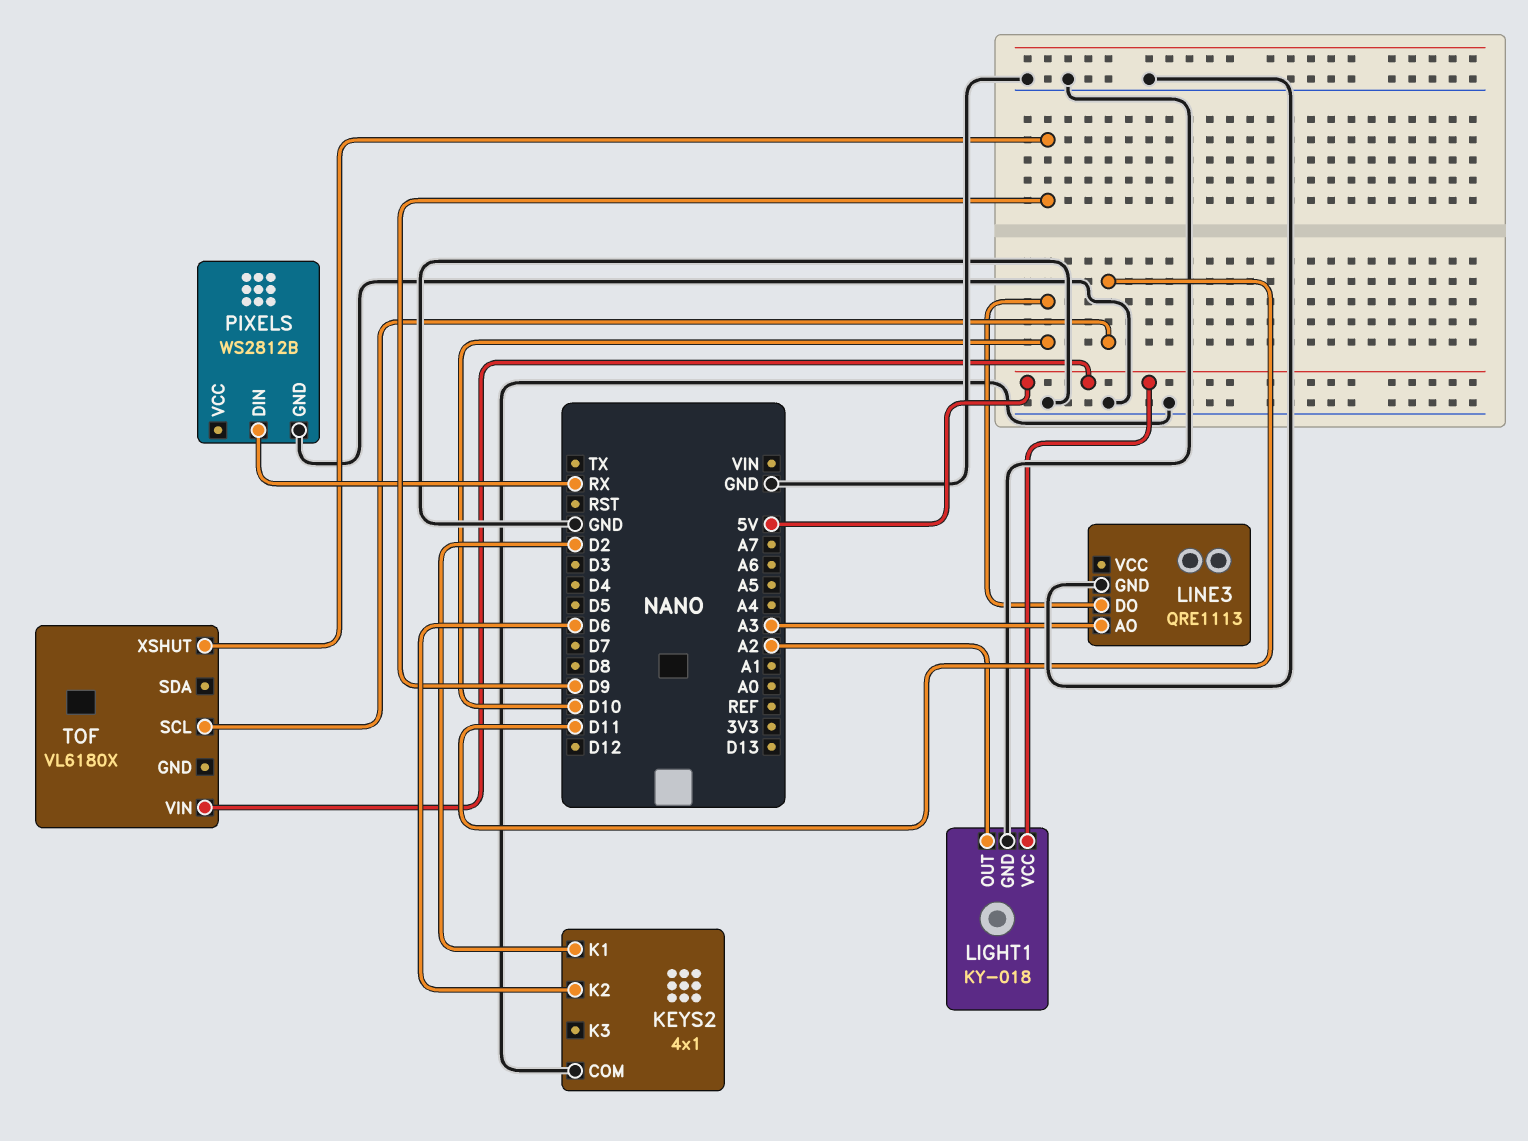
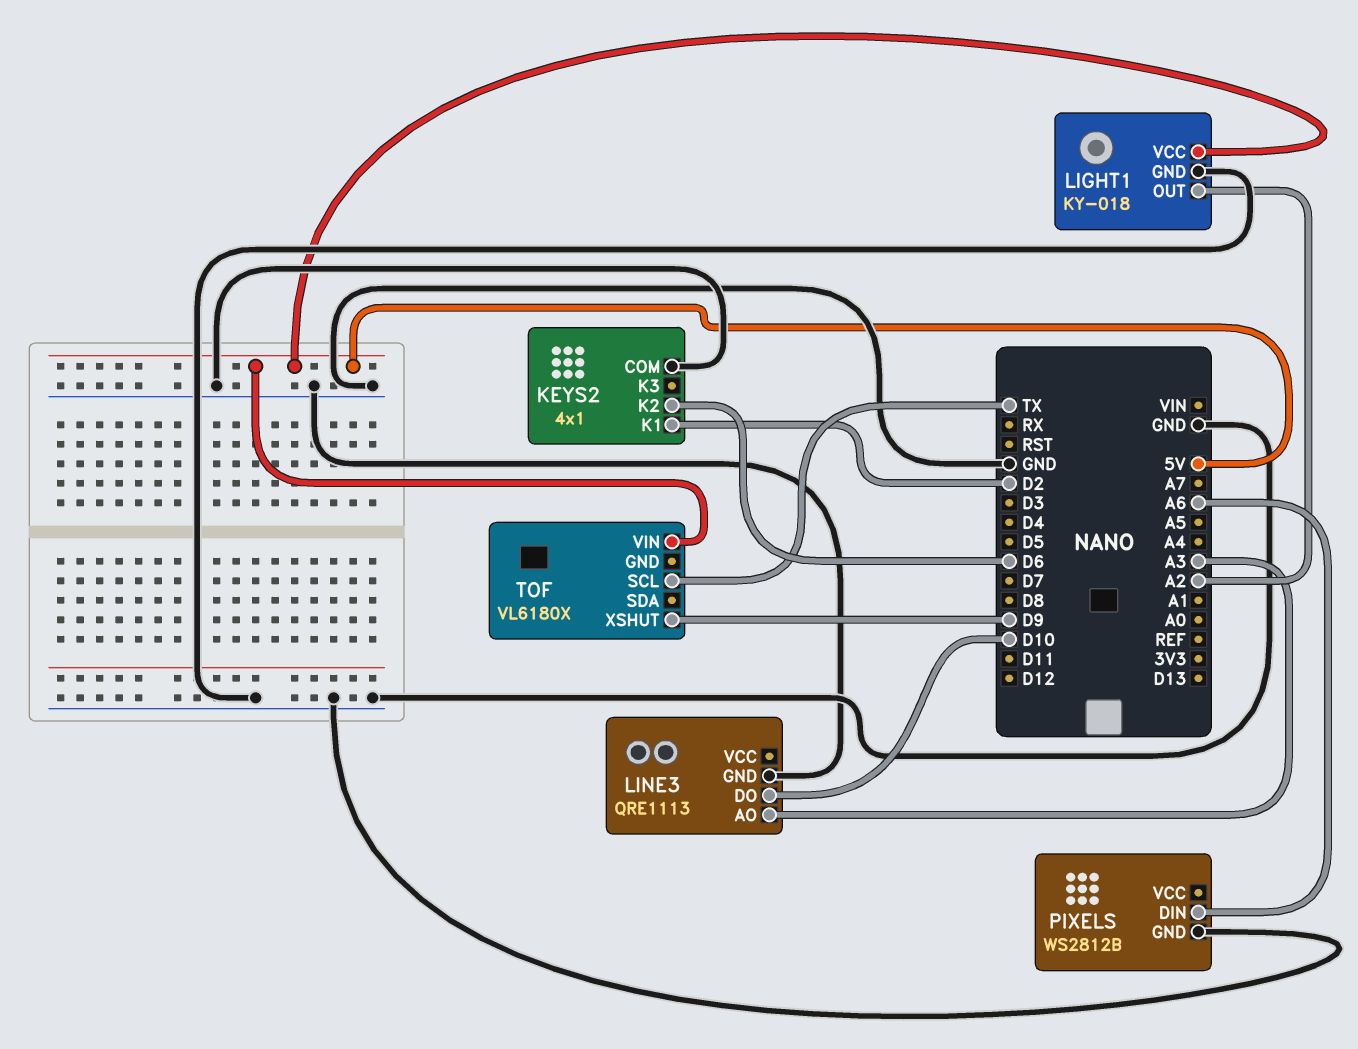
PIXELS pin DIN: RX -> A6
TOF pin SCL: D11 -> TX

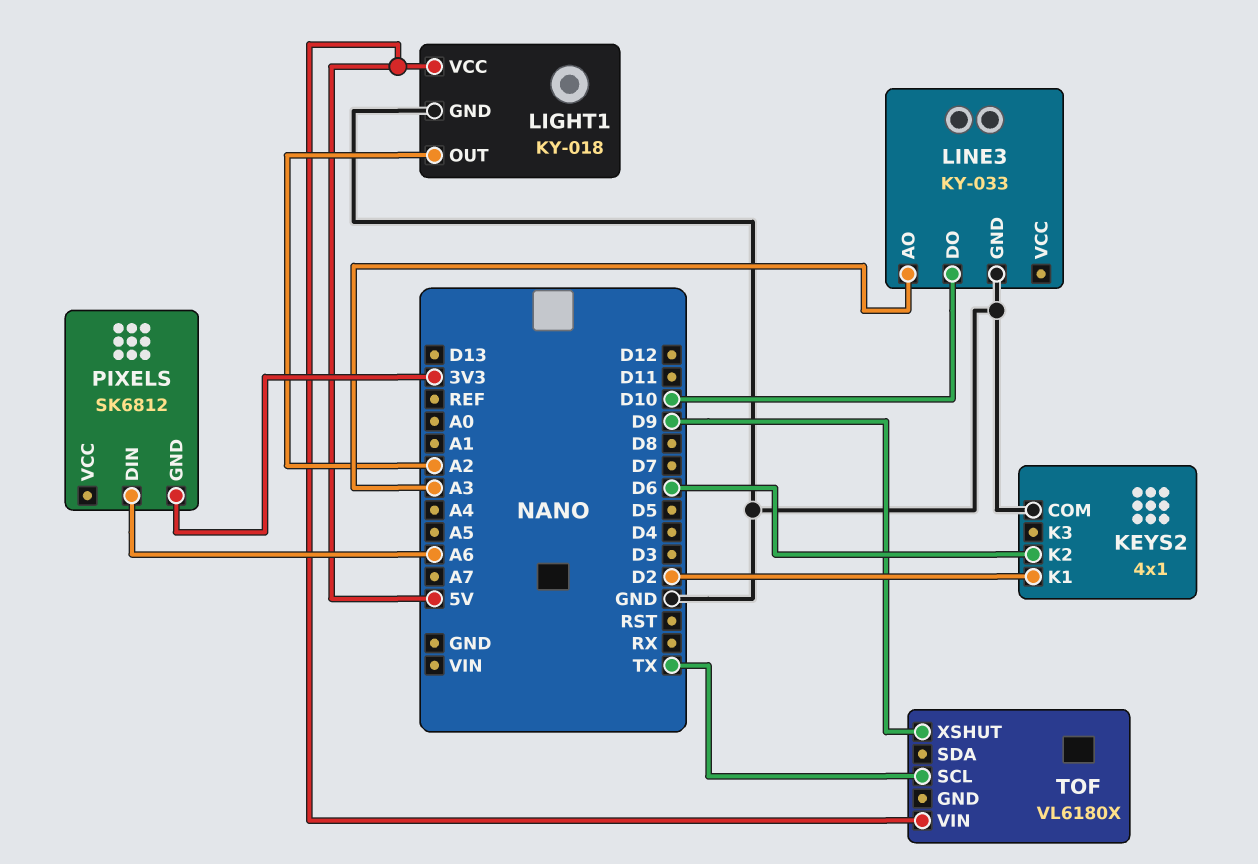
LINE3: QRE1113 -> KY-033
PIXELS: WS2812B -> SK6812
PIXELS pin GND: GND -> 3V3

